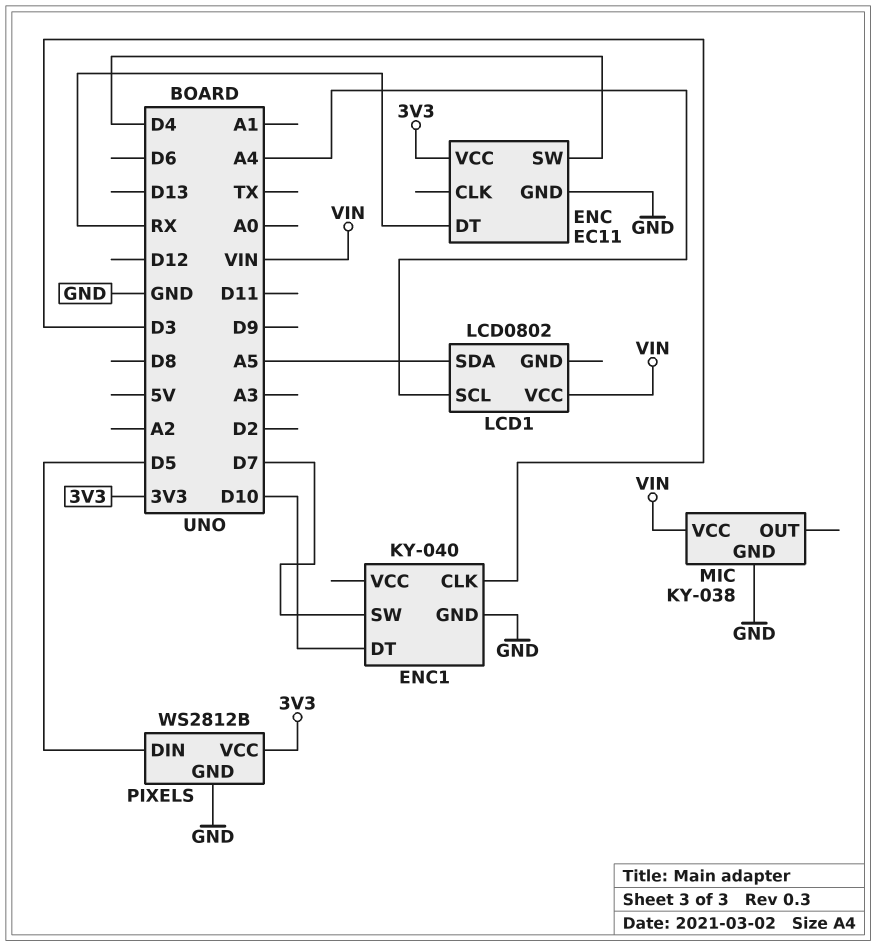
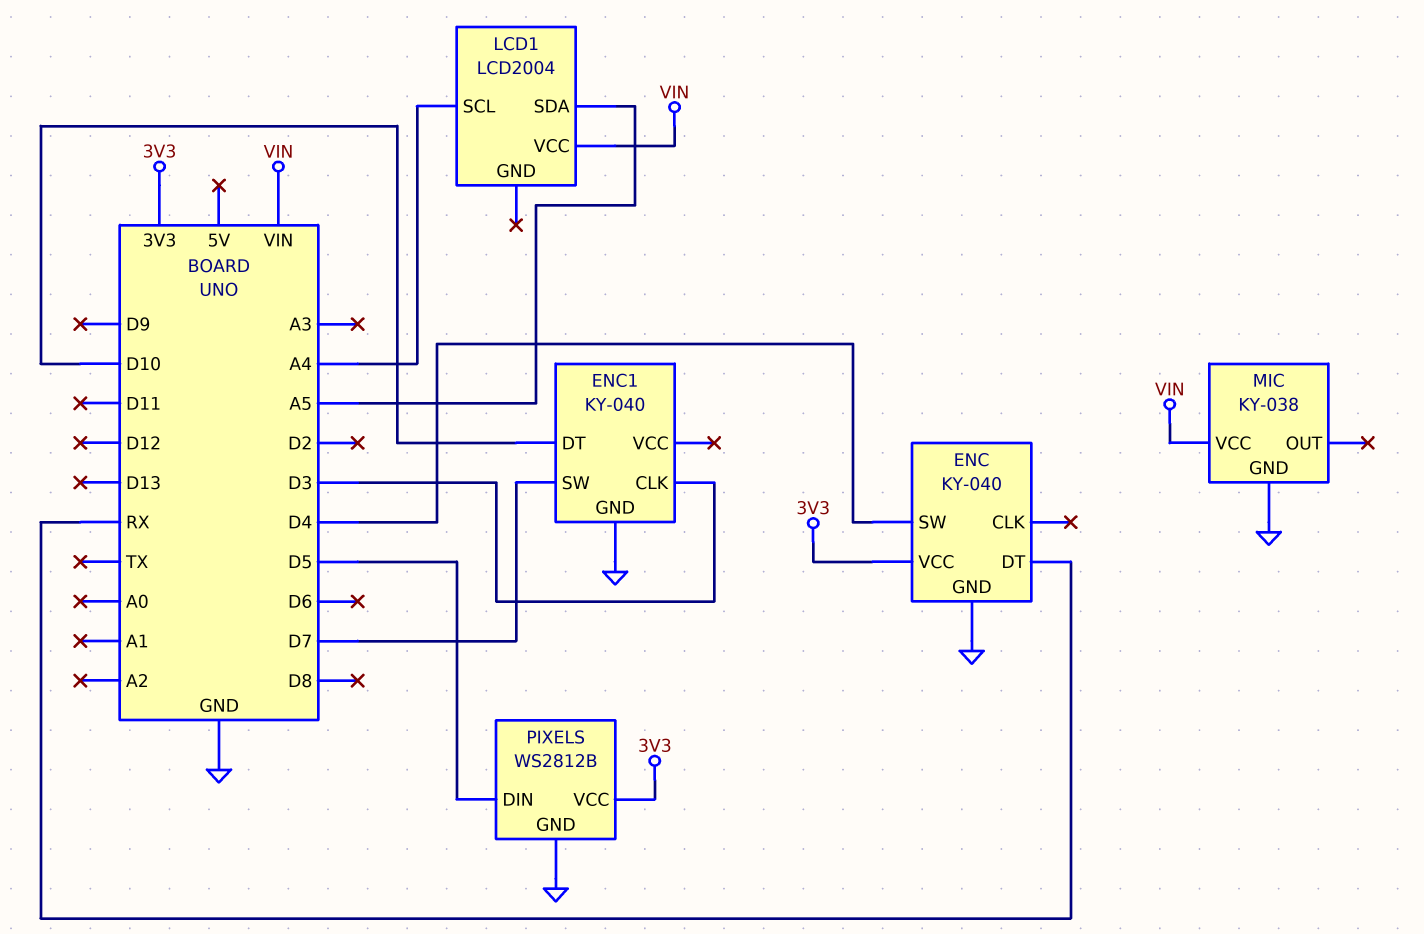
ENC: EC11 -> KY-040
LCD1: LCD0802 -> LCD2004

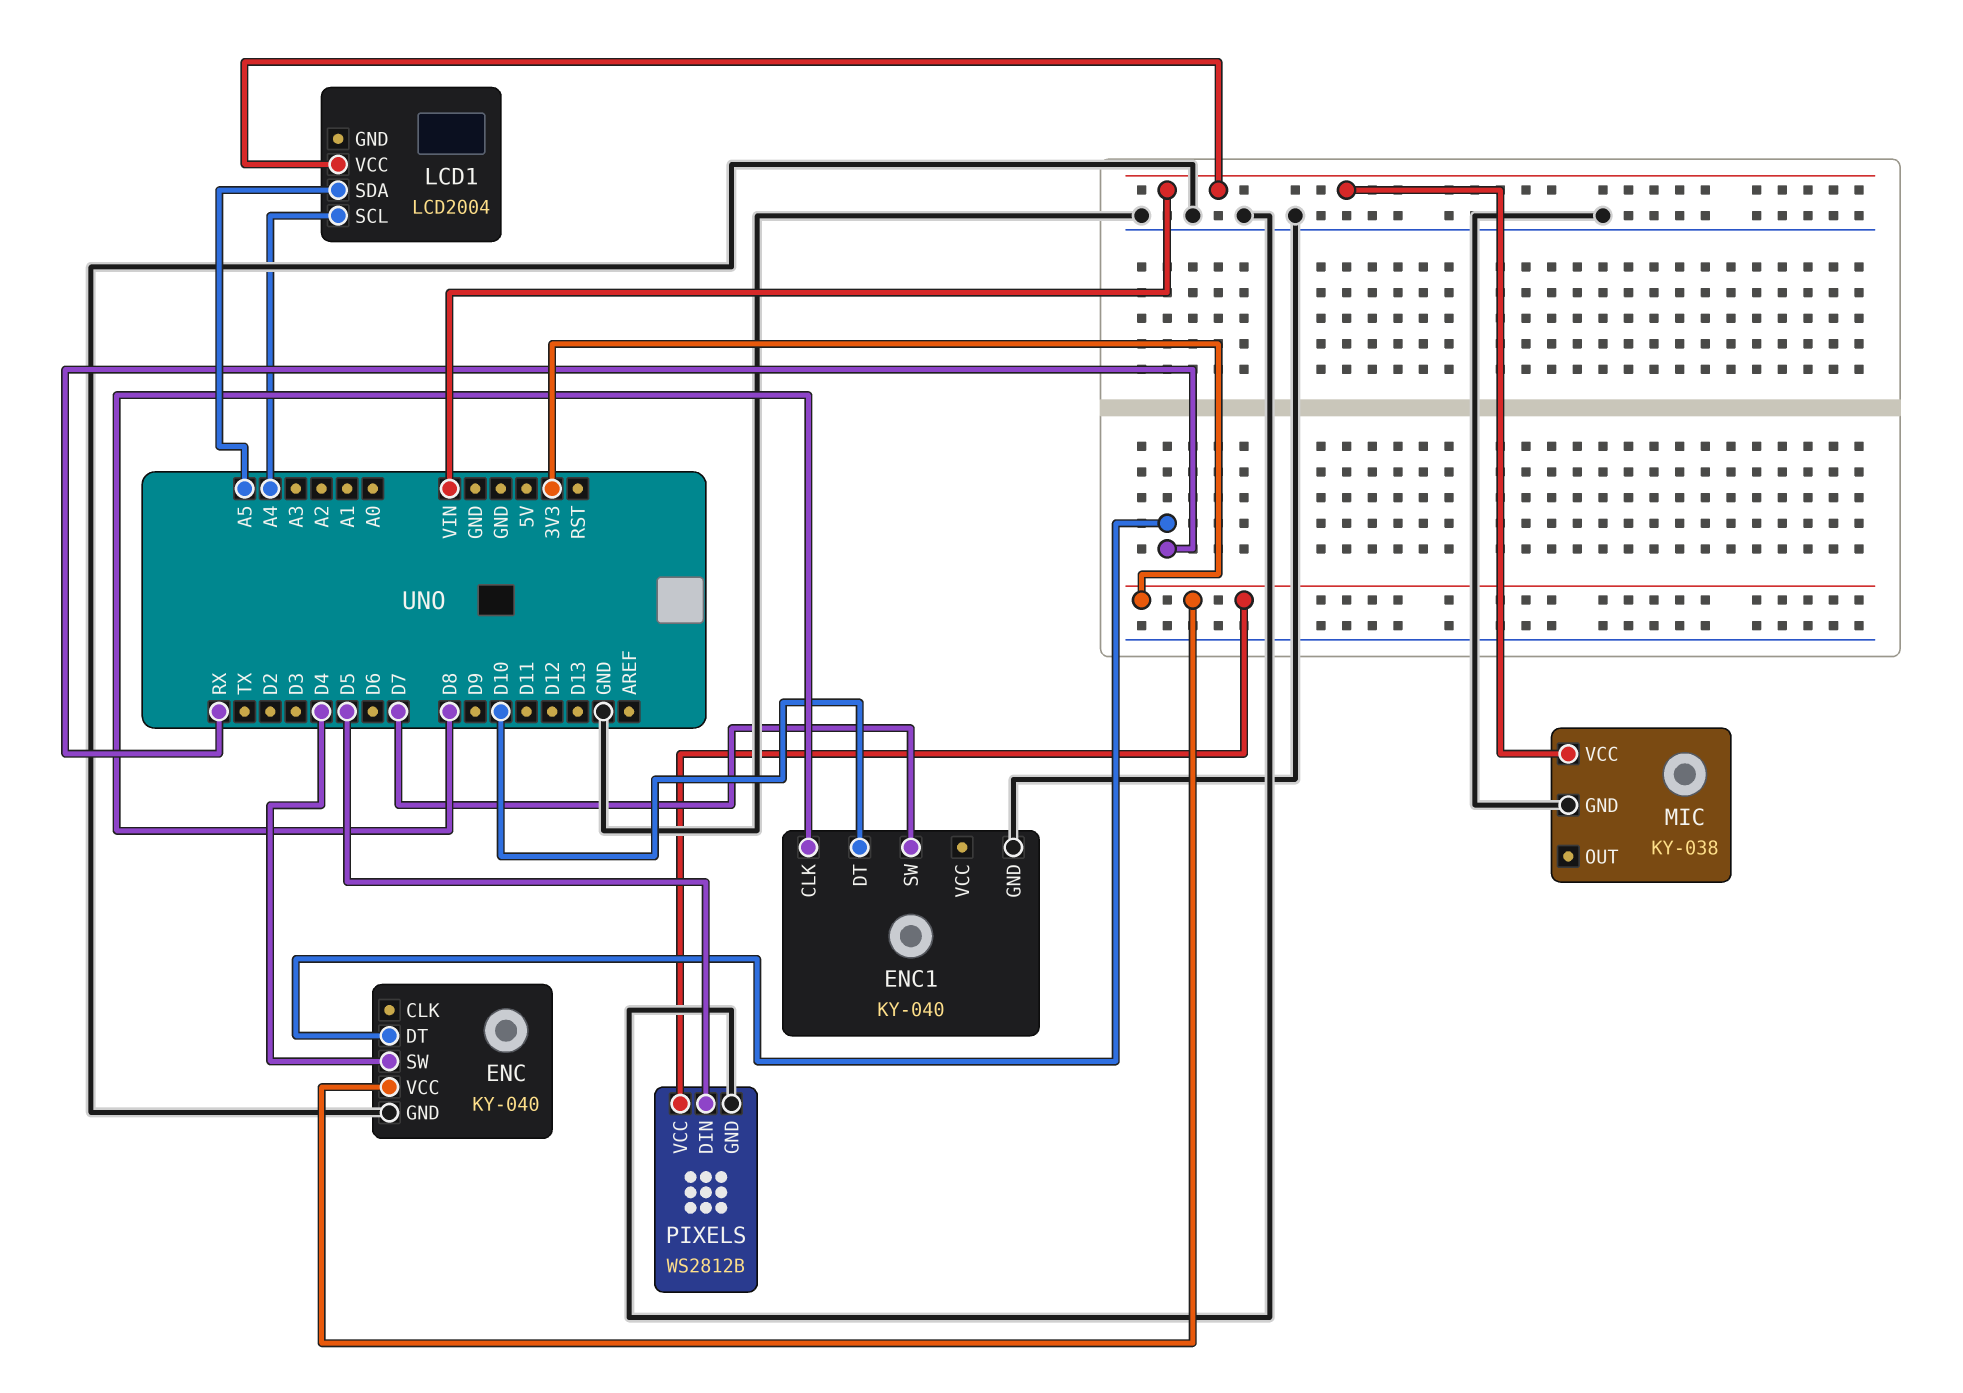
ENC1 pin CLK: D3 -> D8

